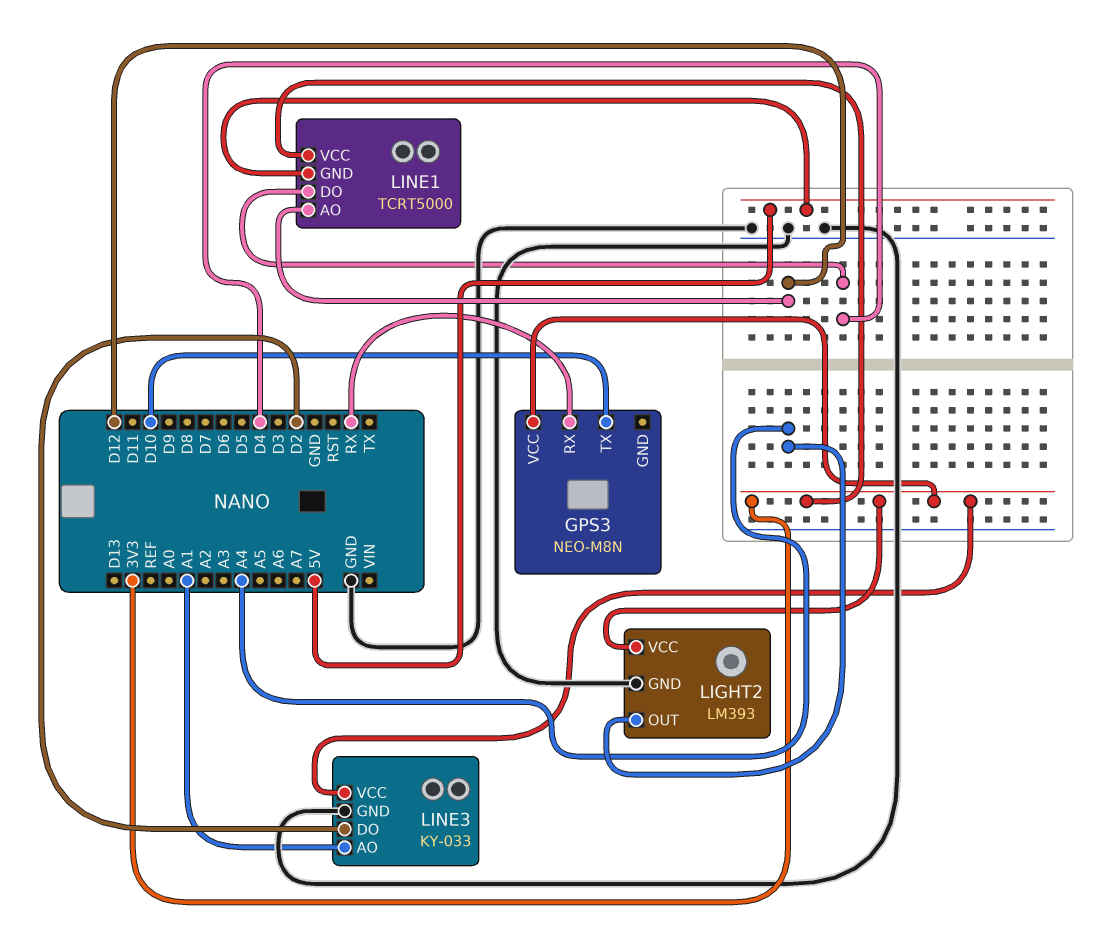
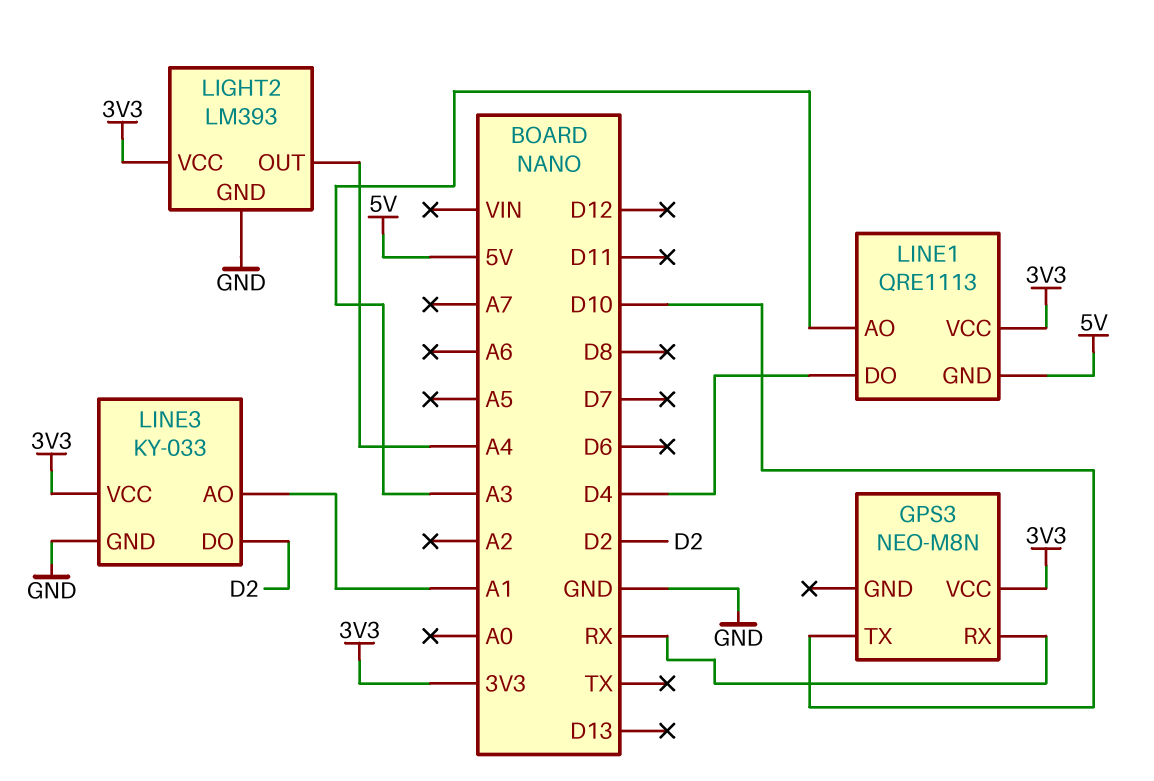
LINE1: TCRT5000 -> QRE1113
LINE1 pin AO: D12 -> A3

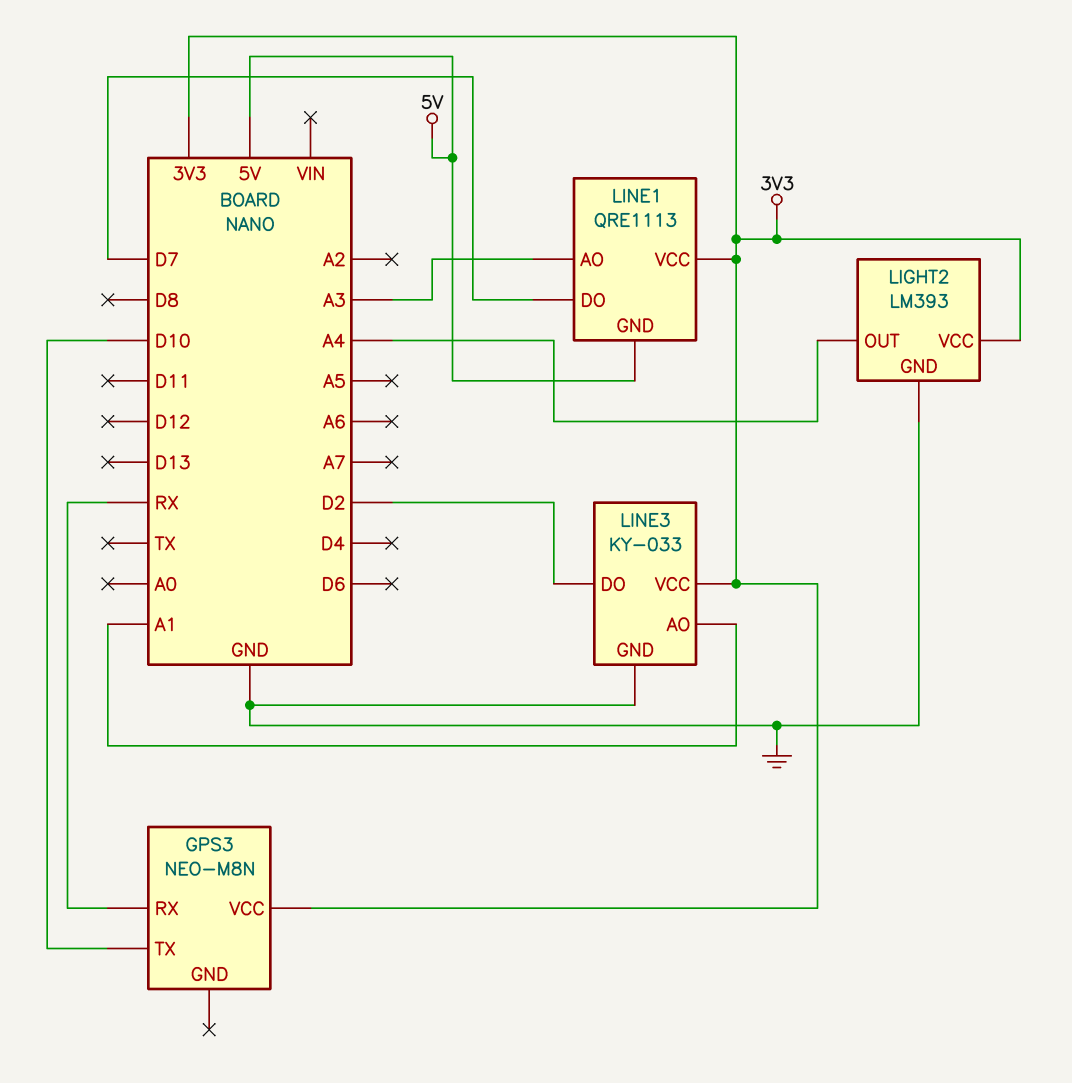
LINE1 pin DO: D4 -> D7

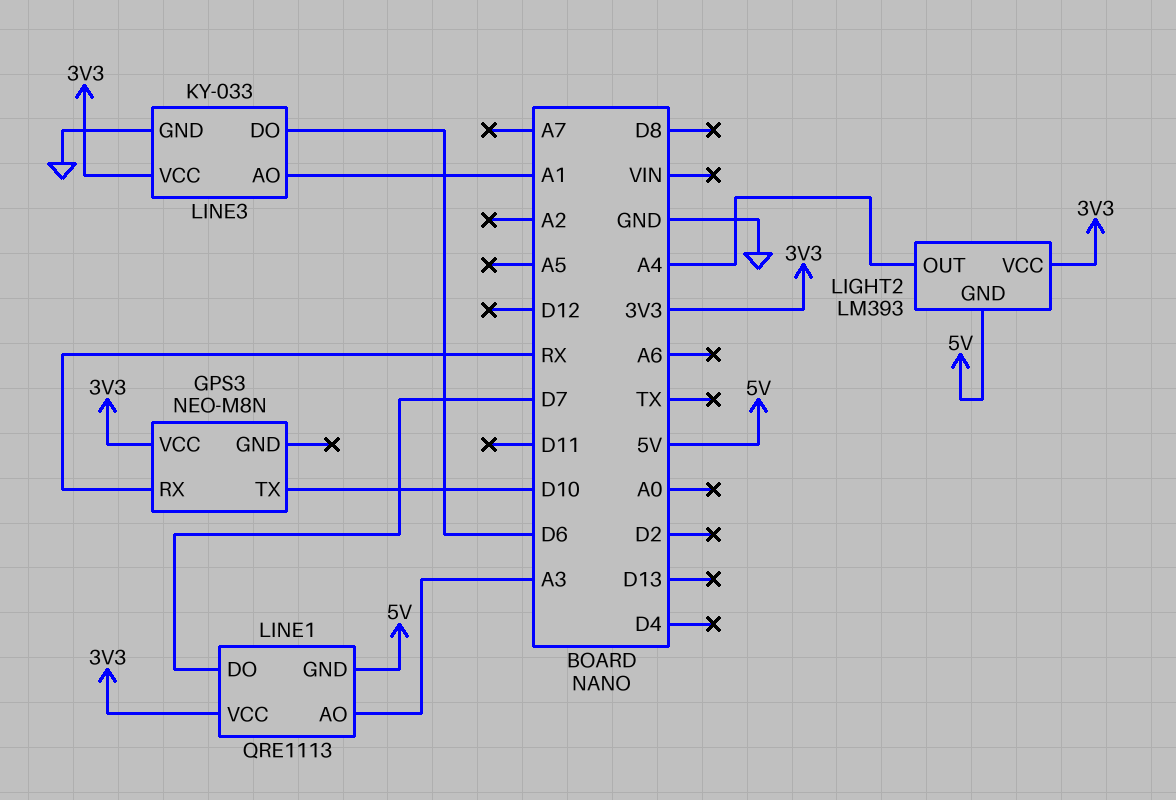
LIGHT2 pin GND: GND -> 5V
LINE3 pin DO: D2 -> D6

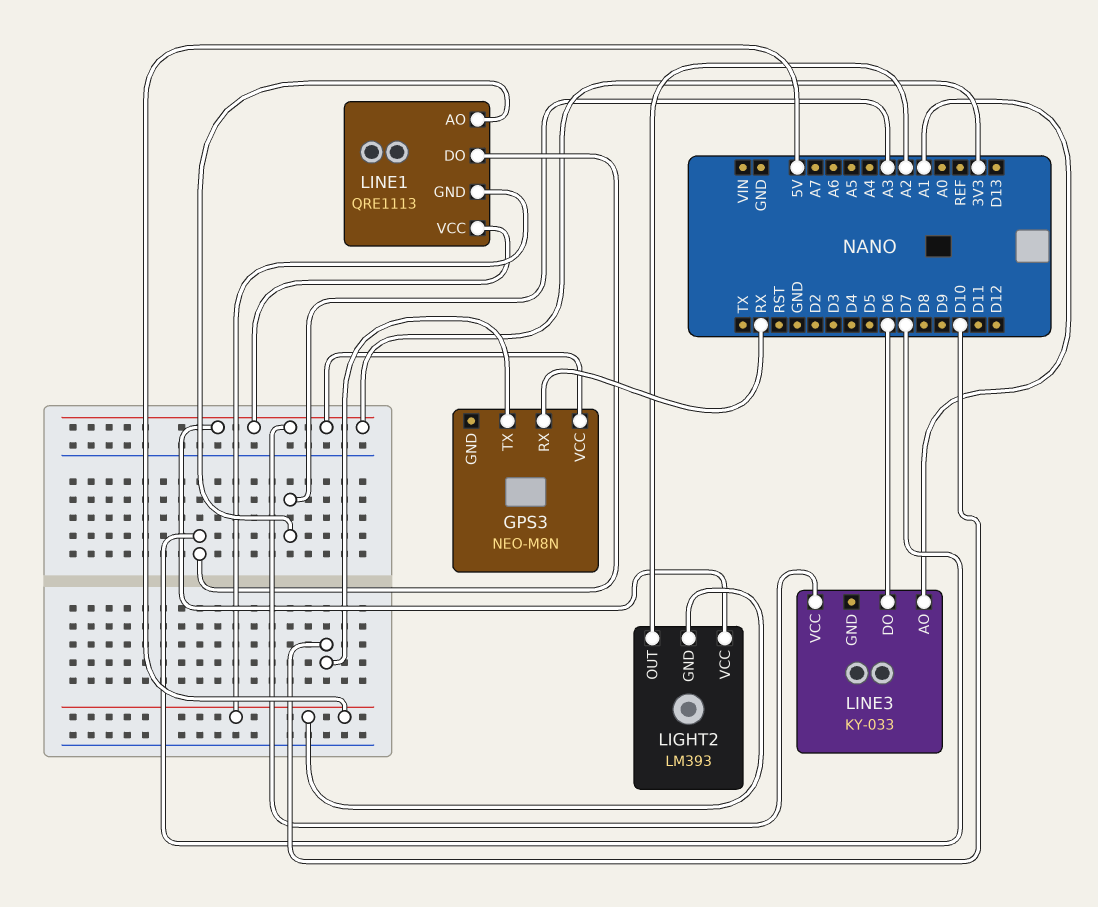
LIGHT2 pin OUT: A4 -> A2
LINE3 pin GND: GND -> none

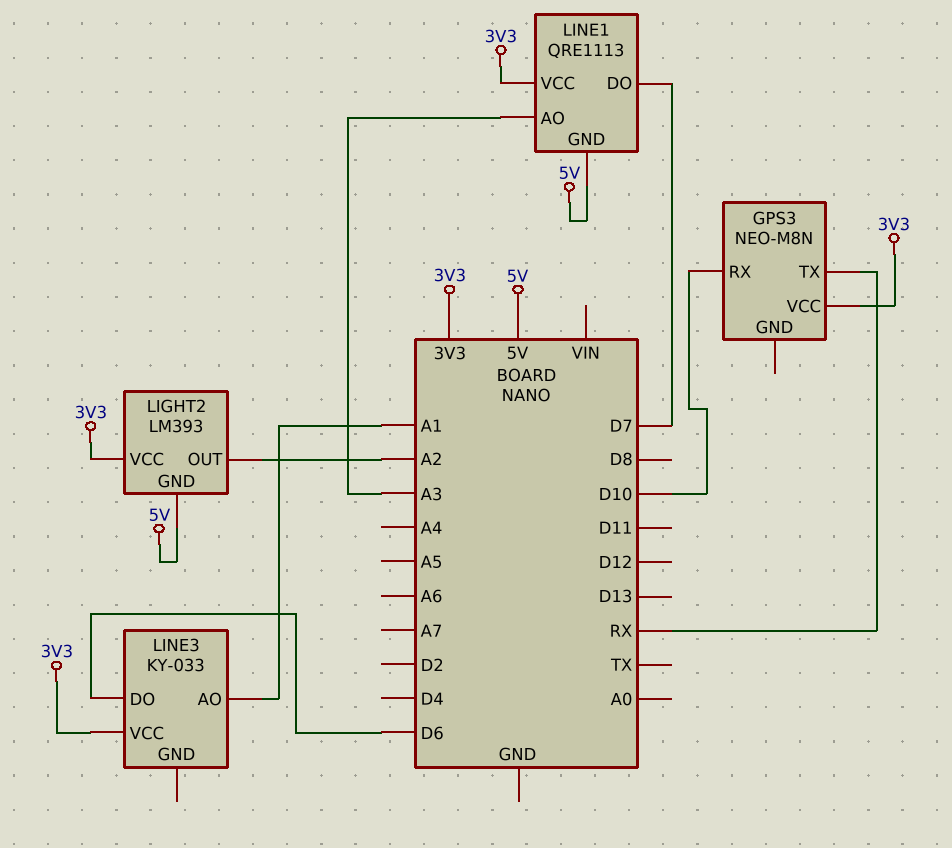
GPS3 pin RX: RX -> D10
GPS3 pin TX: D10 -> RX

